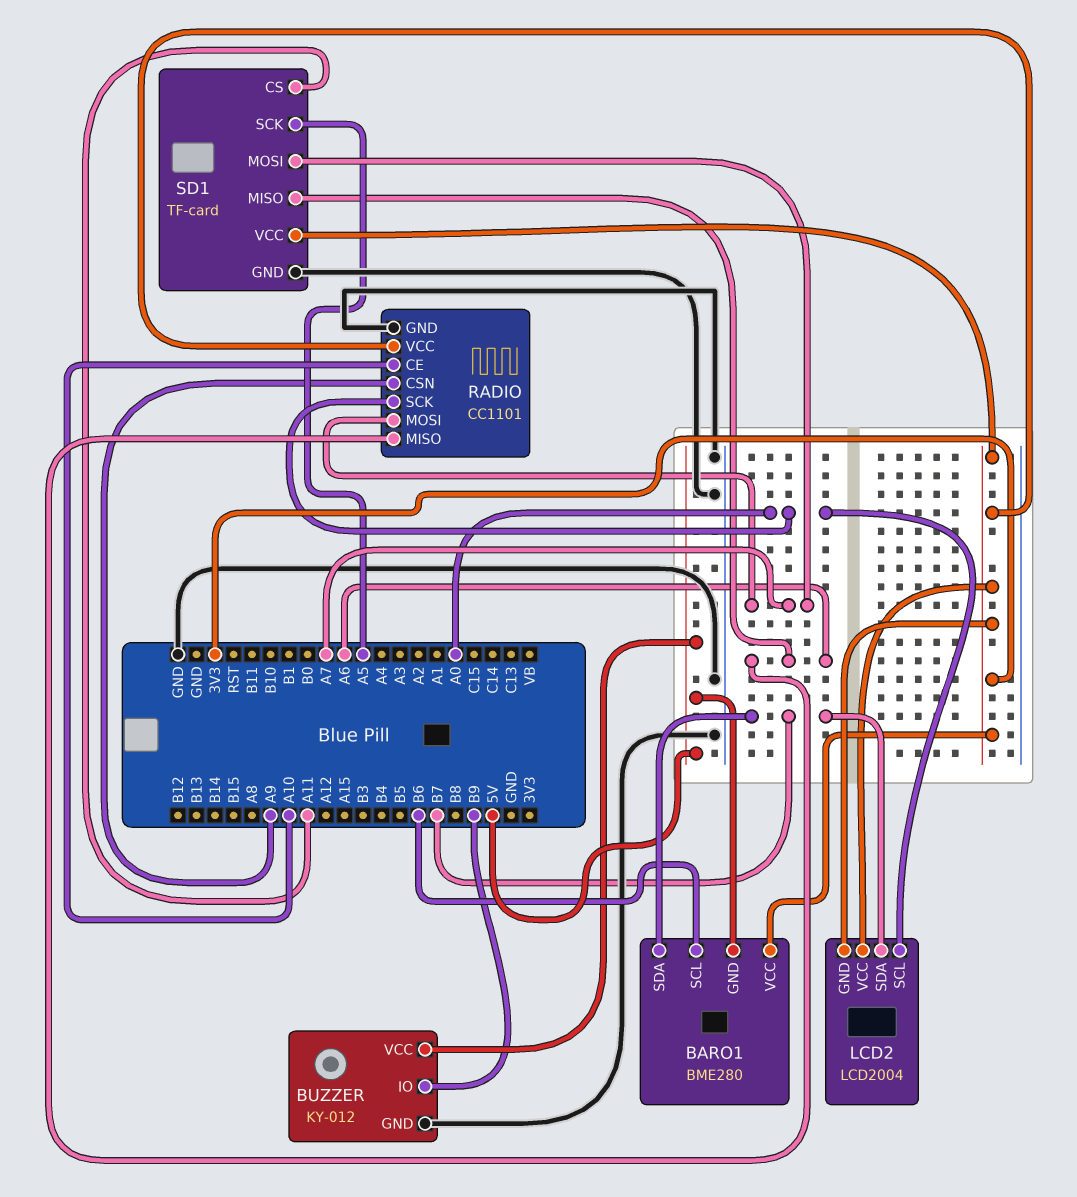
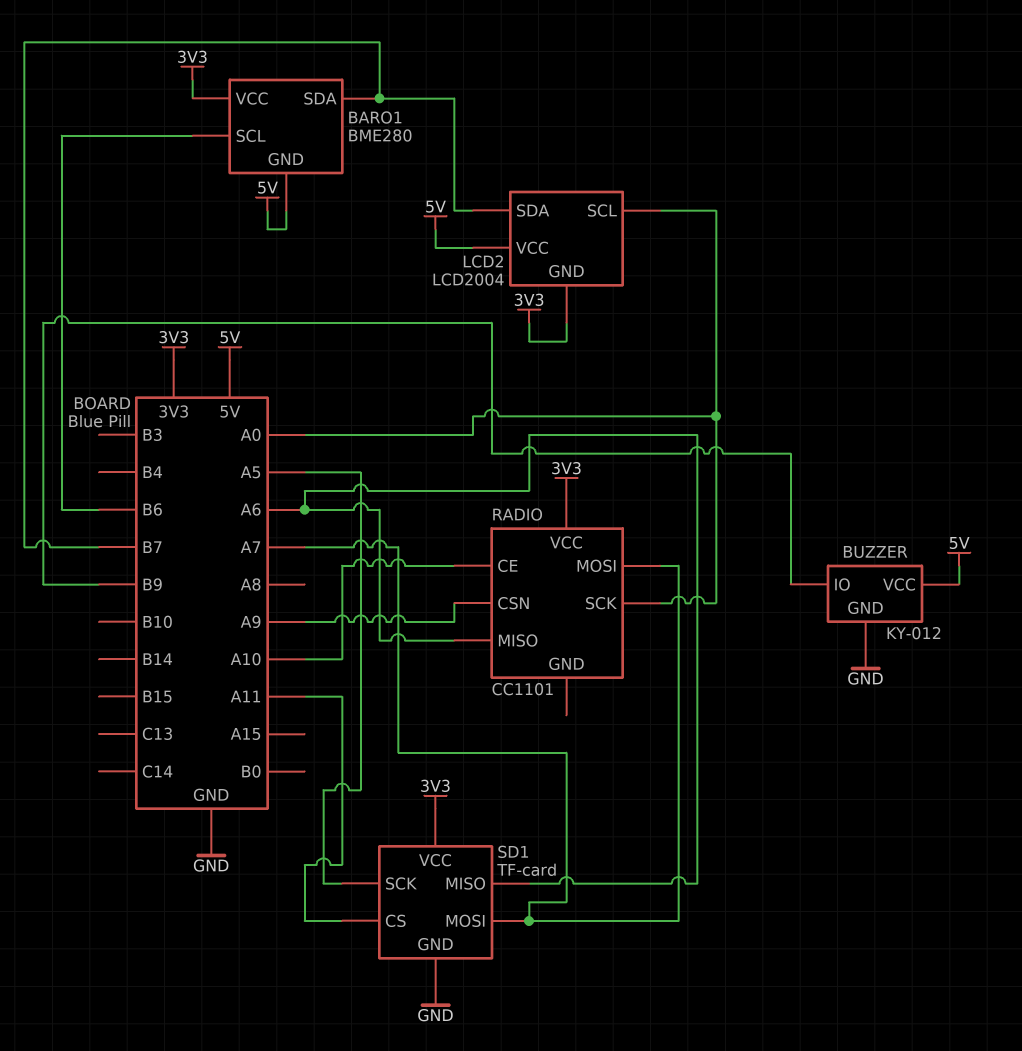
LCD2 pin VCC: 3V3 -> 5V
RADIO pin GND: GND -> none

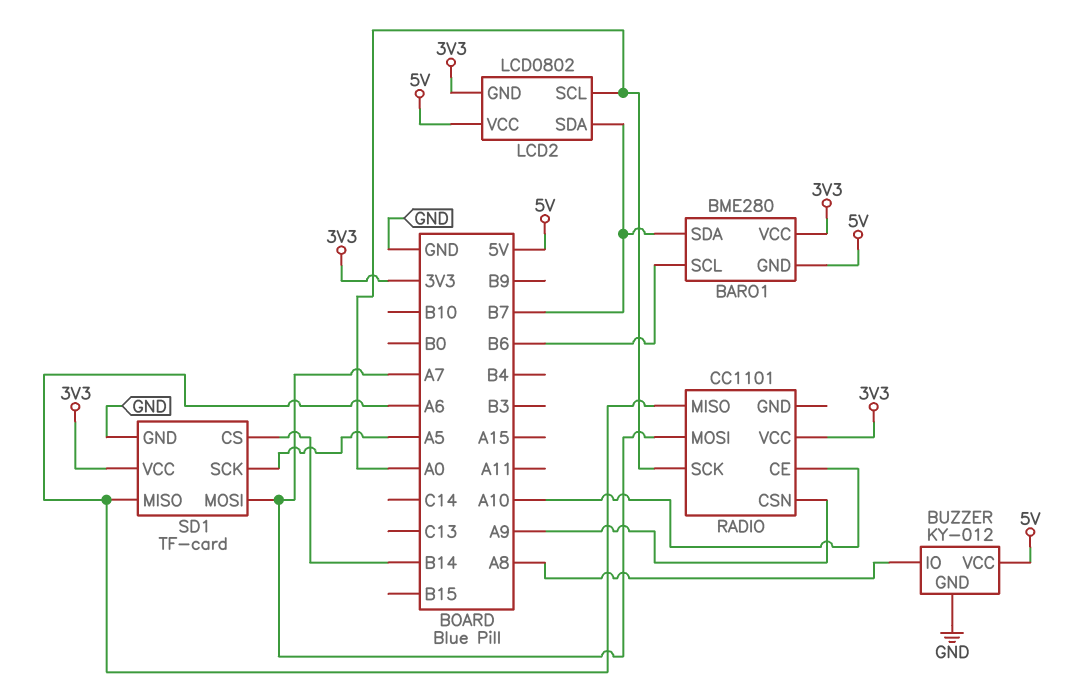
BUZZER pin IO: B9 -> A8
LCD2: LCD2004 -> LCD0802
SD1 pin CS: A11 -> B14

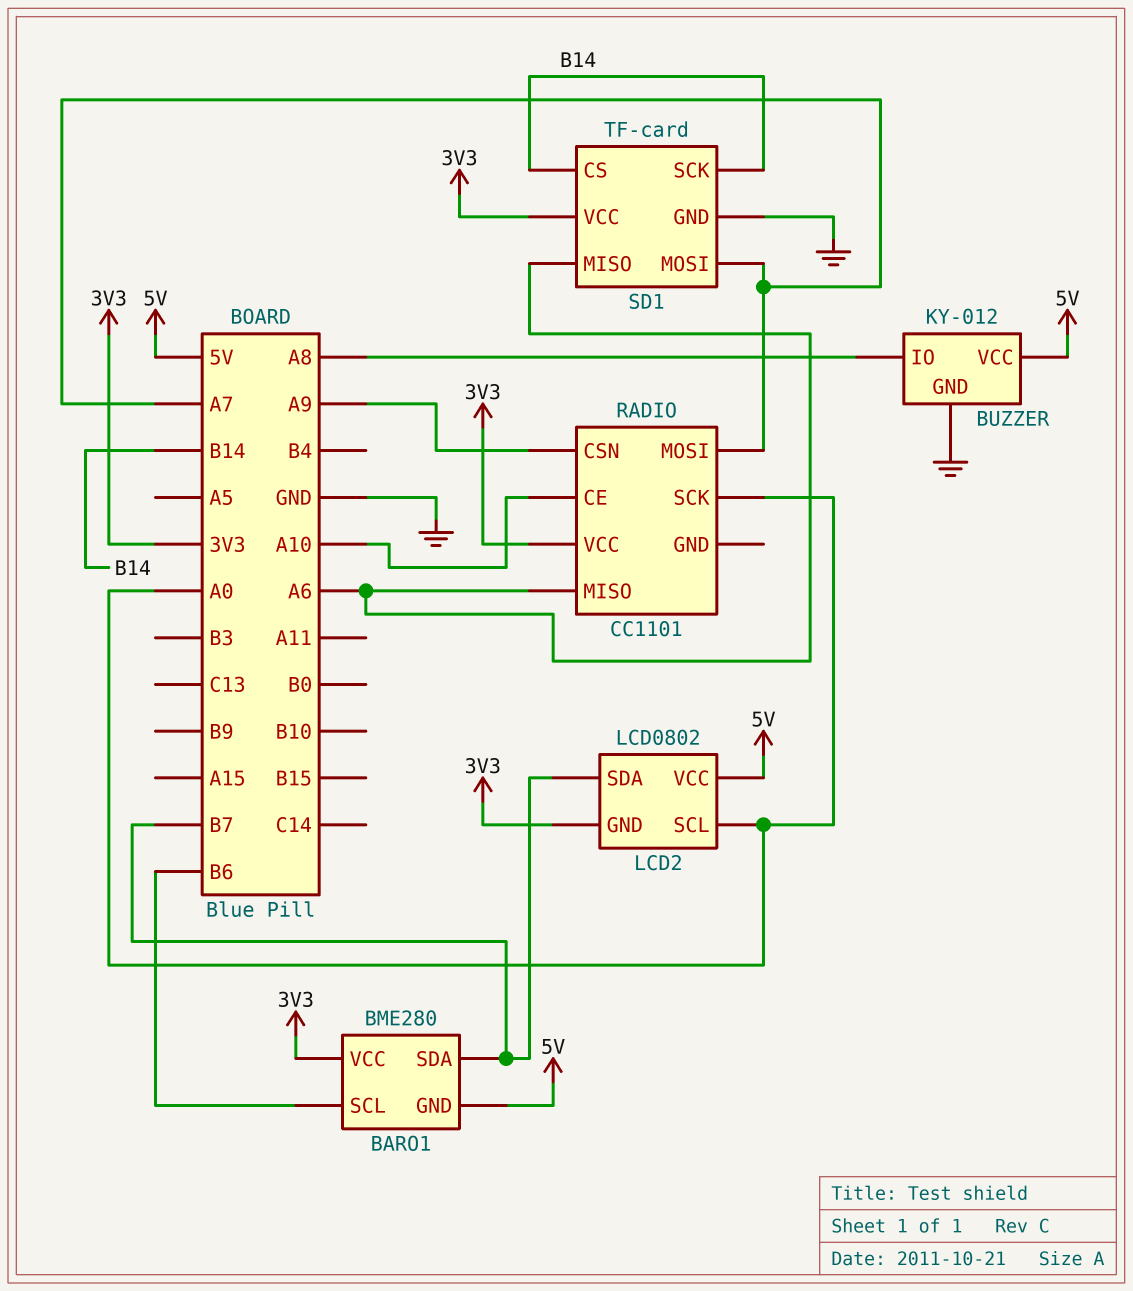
SD1 pin SCK: A5 -> B14

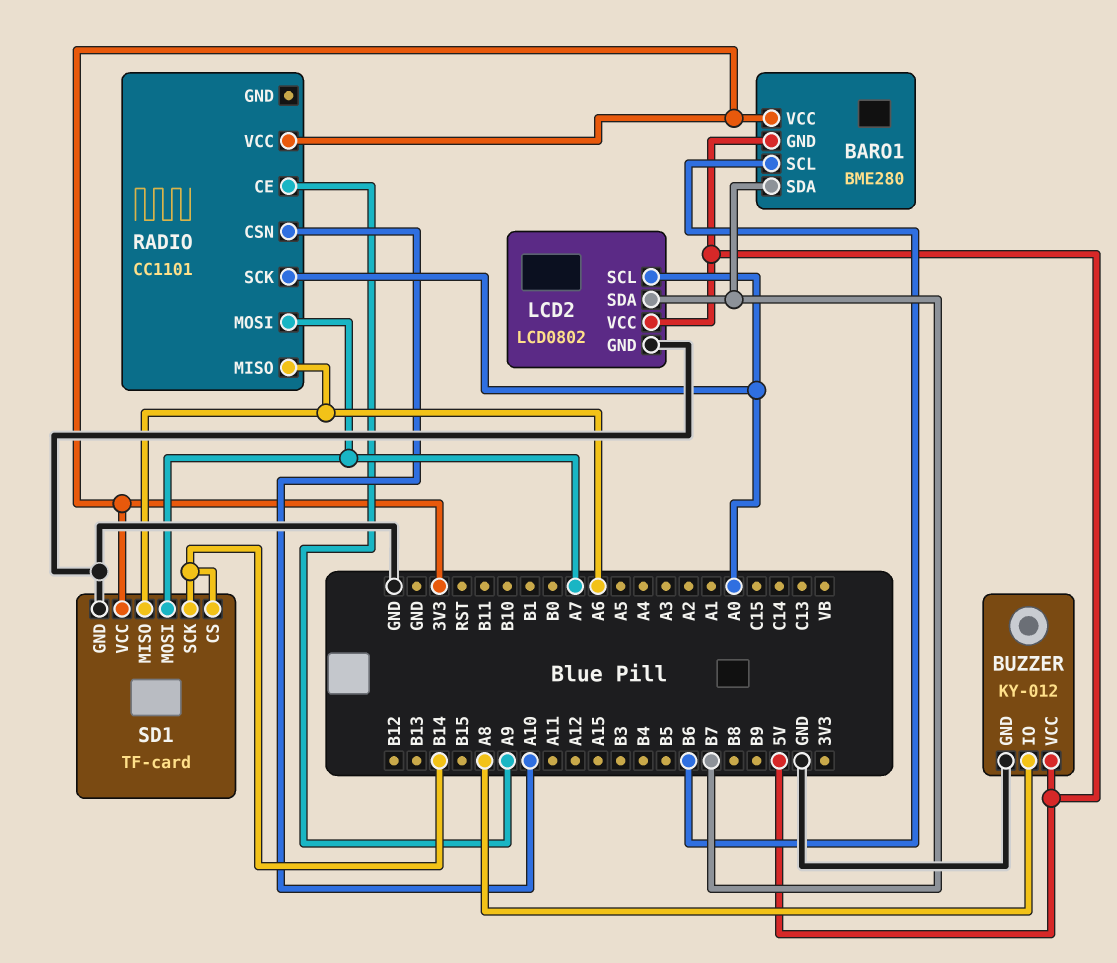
LCD2 pin GND: 3V3 -> GND
RADIO pin CE: A10 -> A9
RADIO pin CSN: A9 -> A10

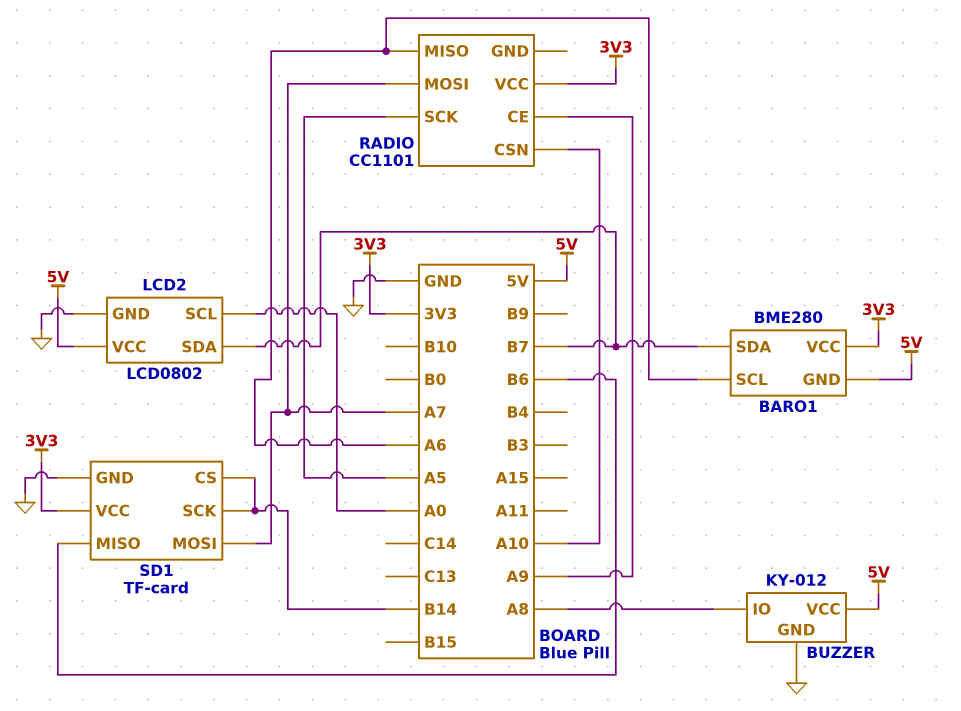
BARO1 pin SCL: B6 -> A6
RADIO pin SCK: A0 -> A5
SD1 pin MISO: A6 -> B6

